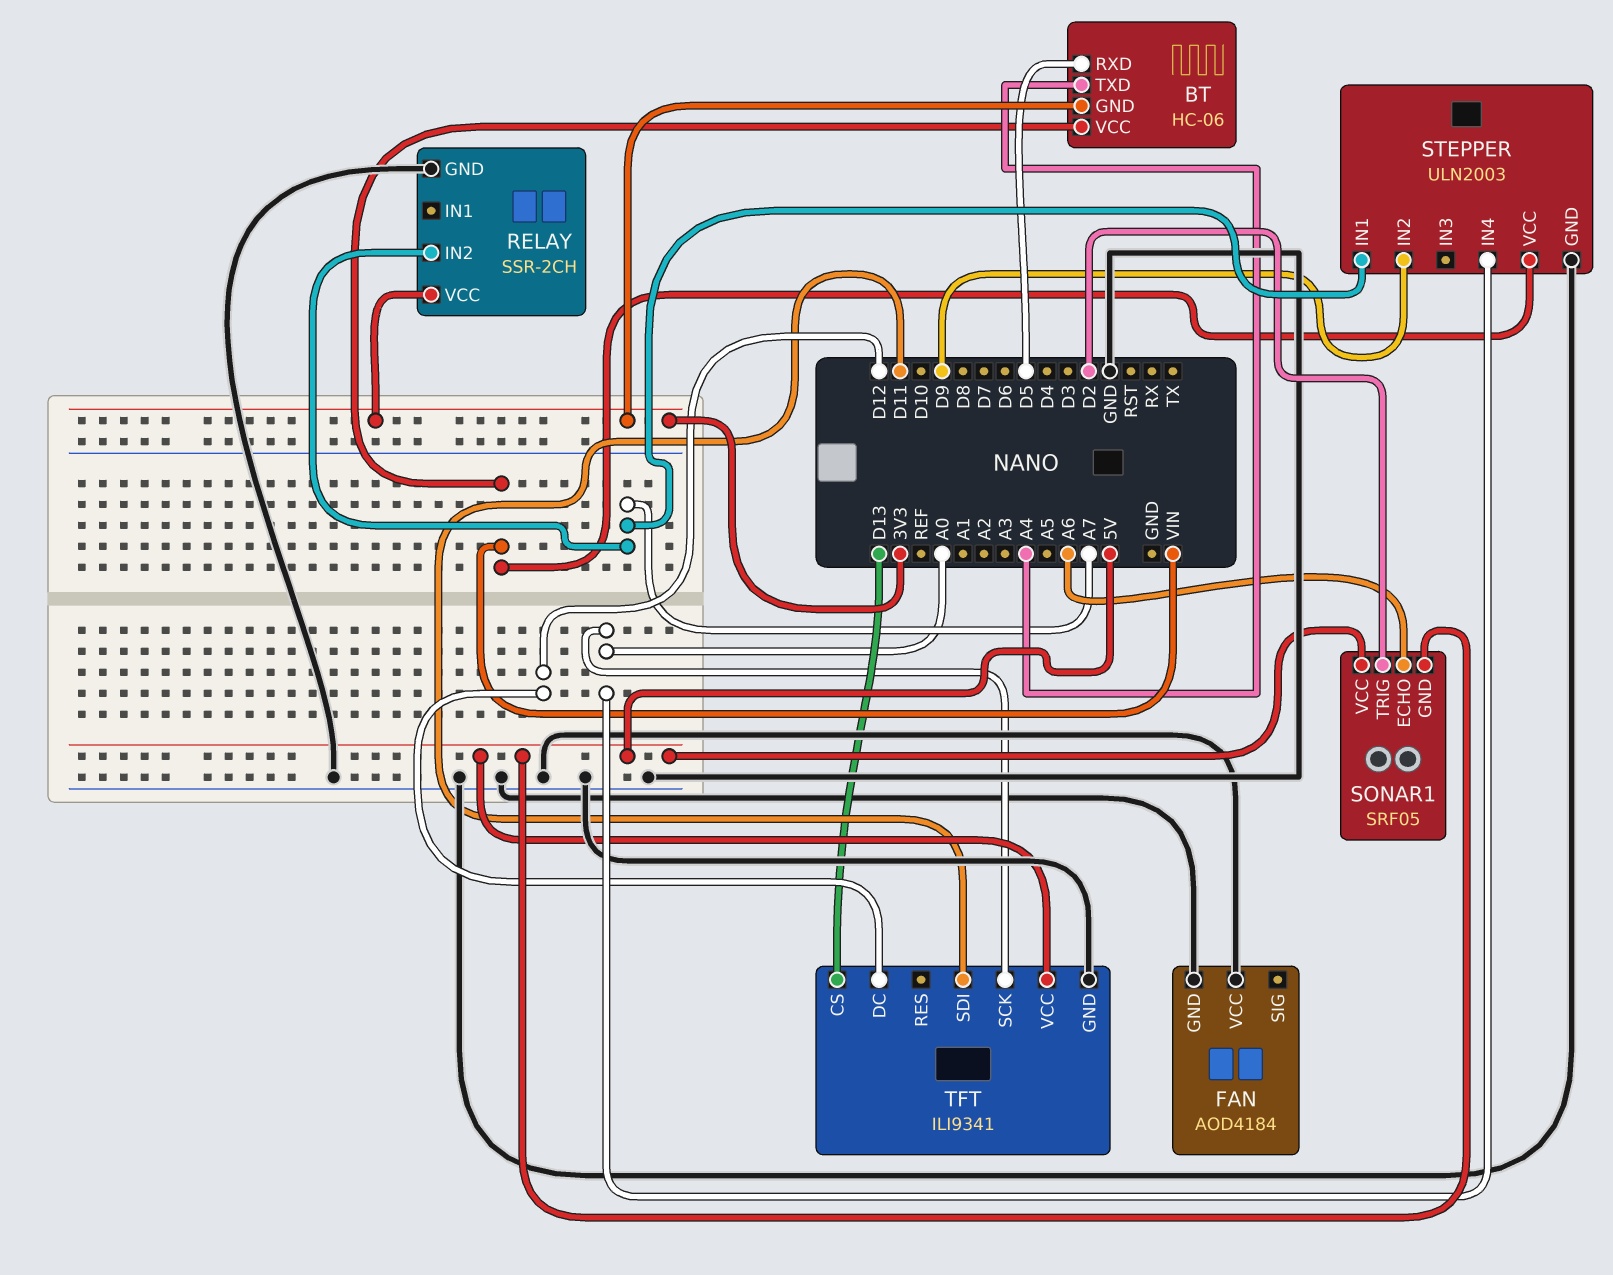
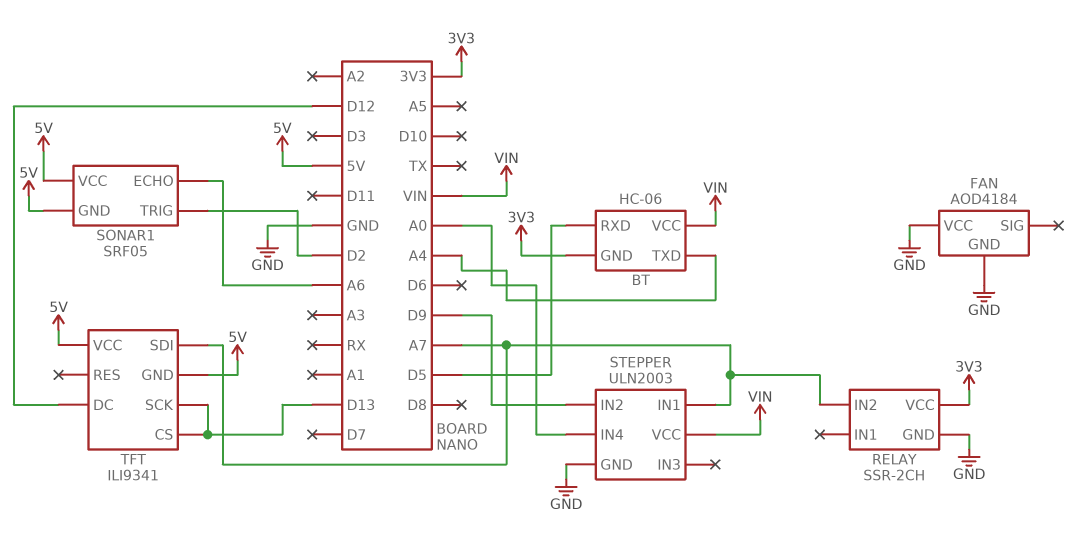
TFT pin GND: GND -> 5V
TFT pin SCK: A0 -> D13
TFT pin SDI: D11 -> A7

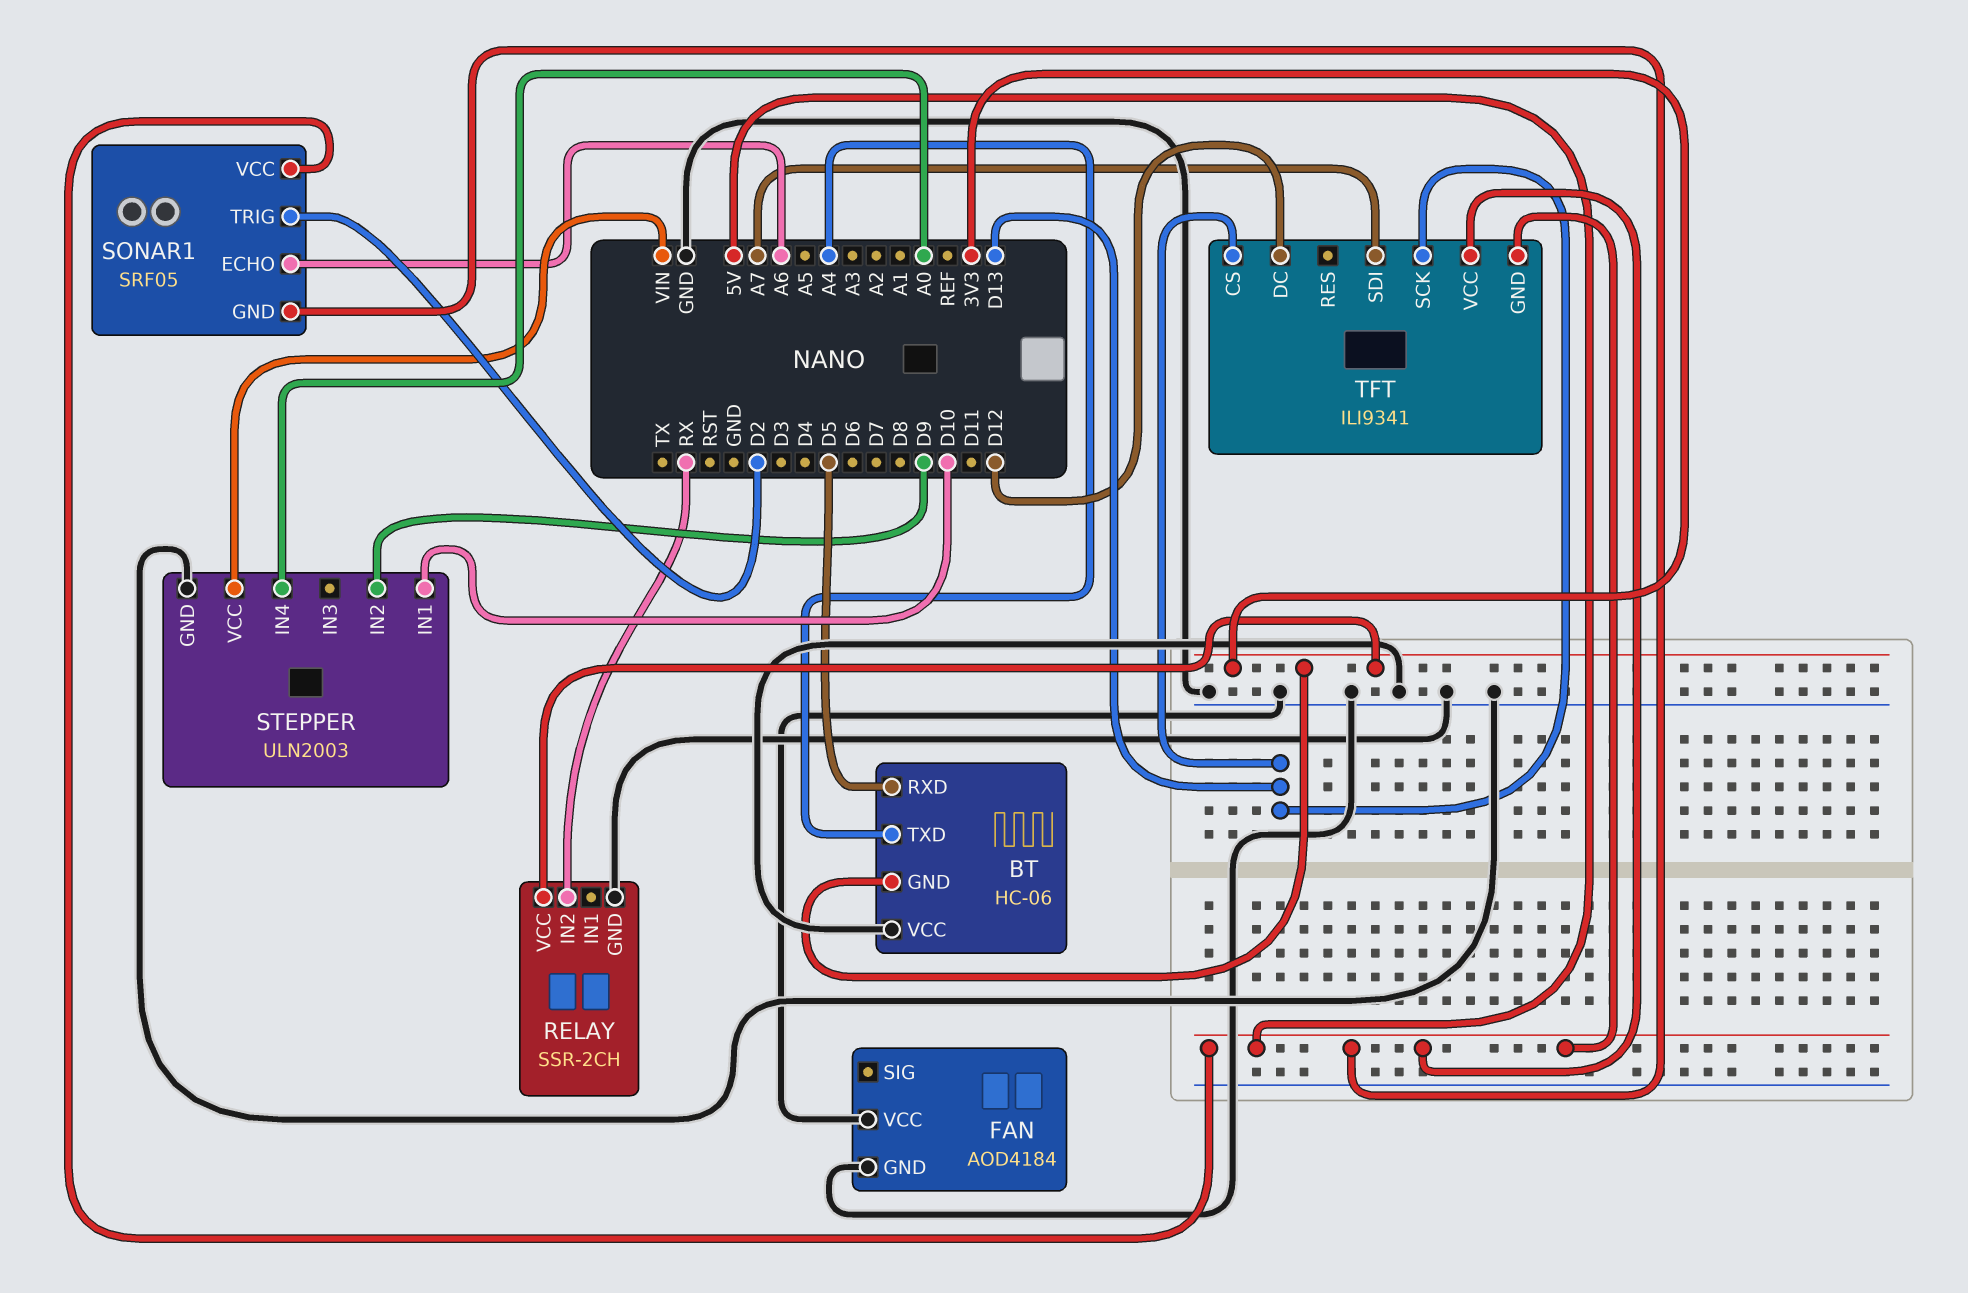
BT pin VCC: VIN -> GND
RELAY pin IN2: A7 -> RX
STEPPER pin IN1: A7 -> D10

